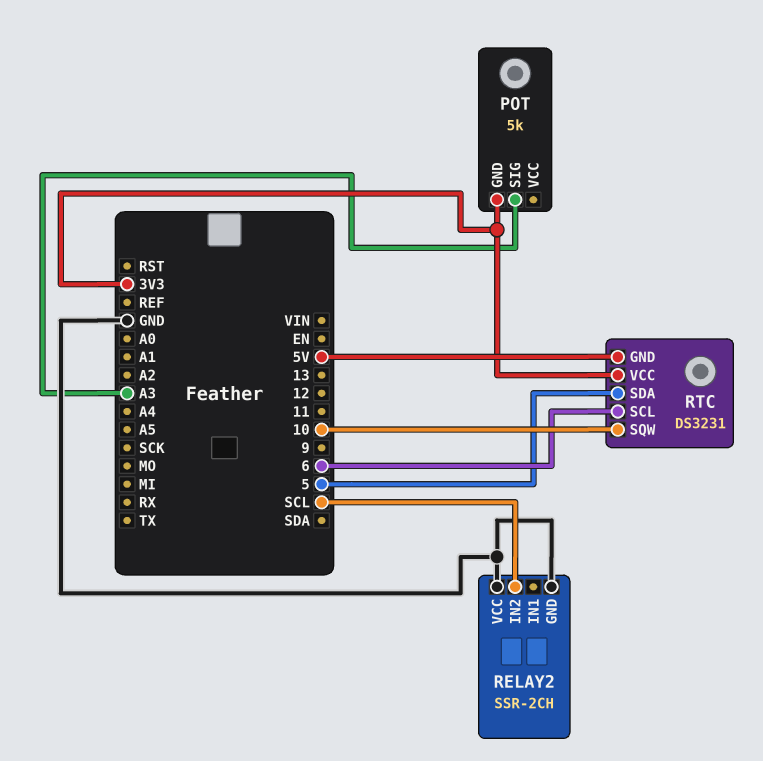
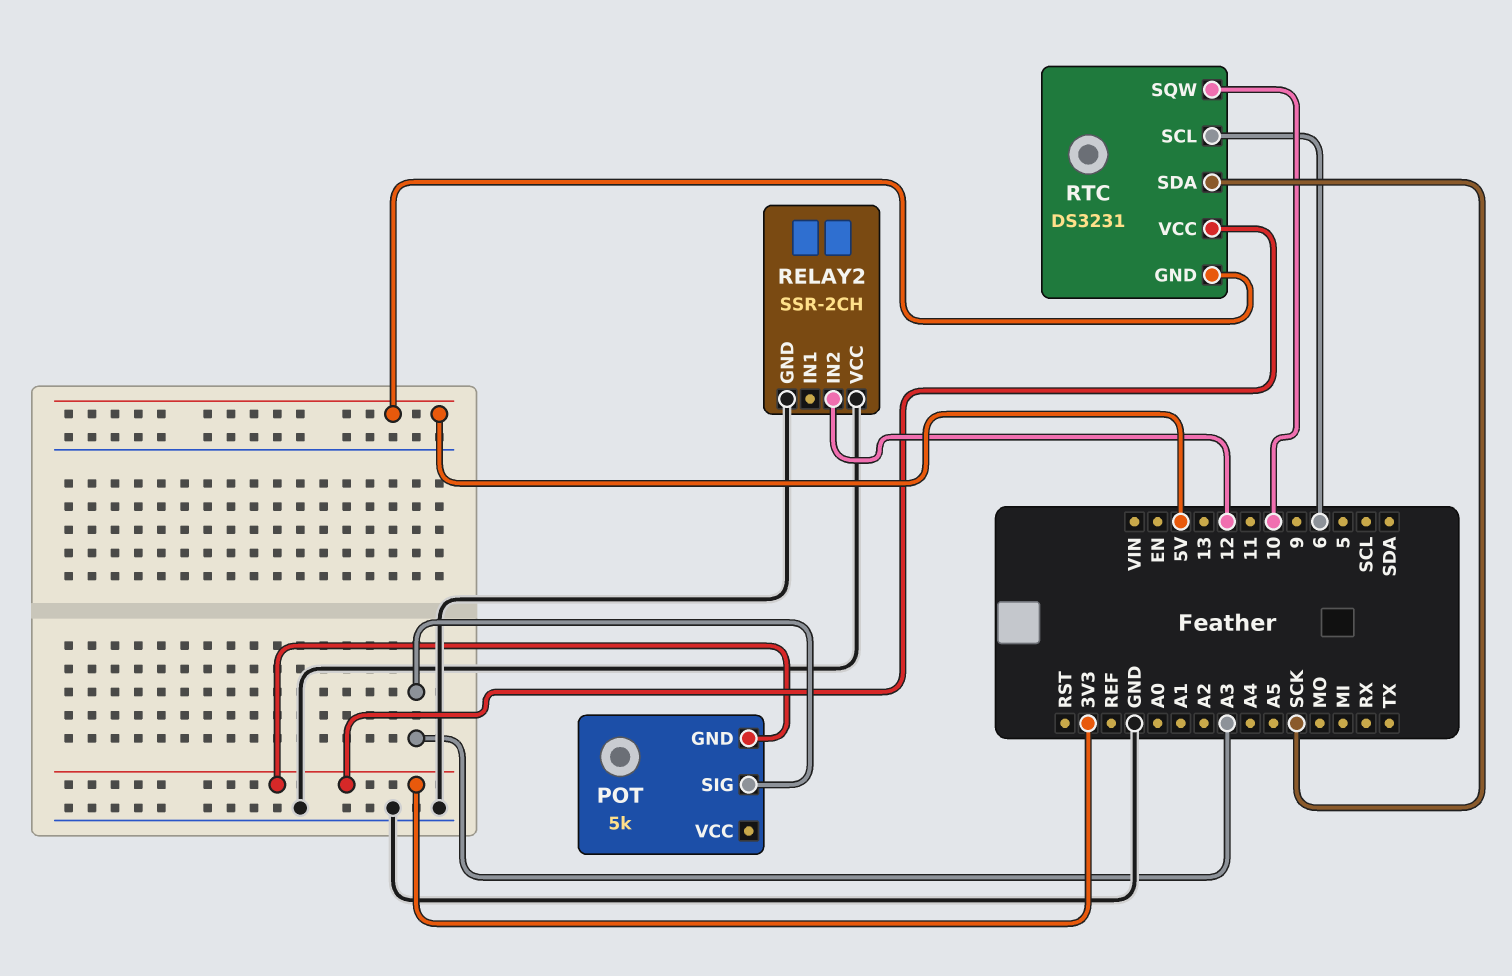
RELAY2 pin IN2: SCL -> 12
RTC pin SDA: 5 -> SCK

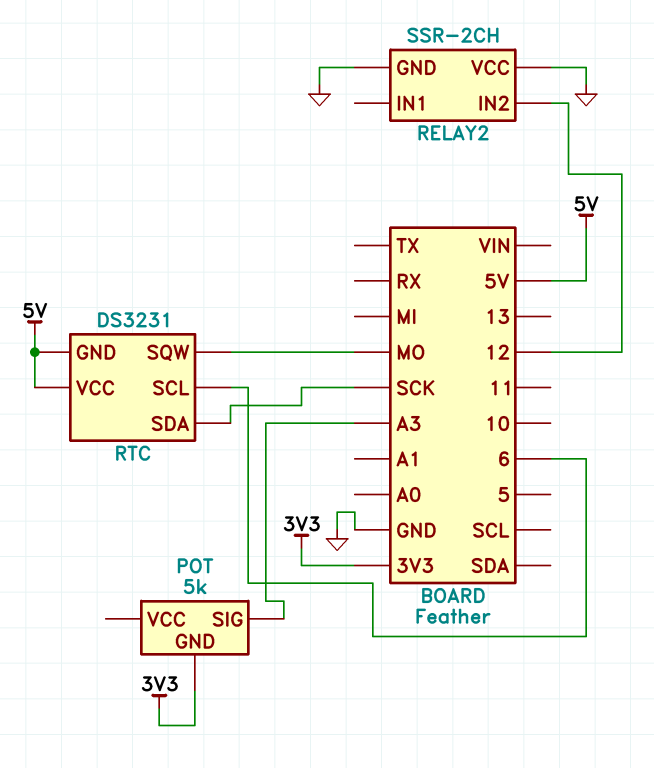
RTC pin SQW: 10 -> MO
RTC pin VCC: 3V3 -> 5V

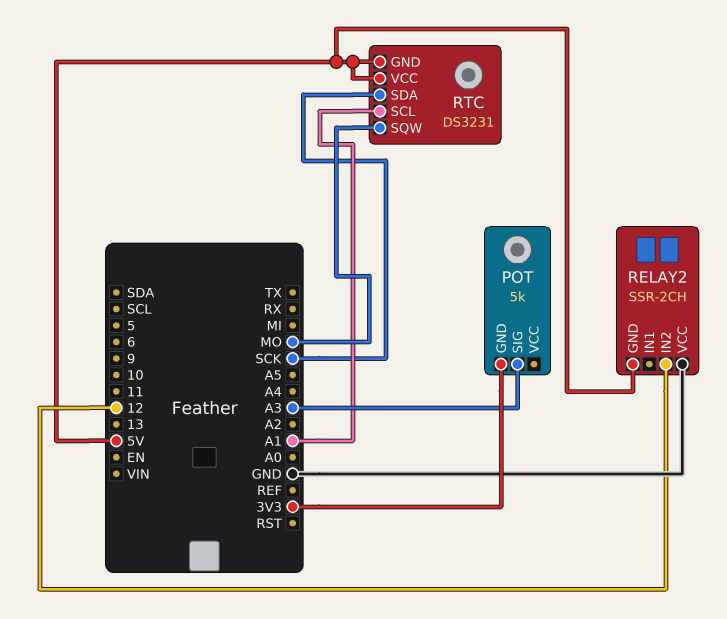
RELAY2 pin GND: GND -> 5V
RTC pin SCL: 6 -> A1

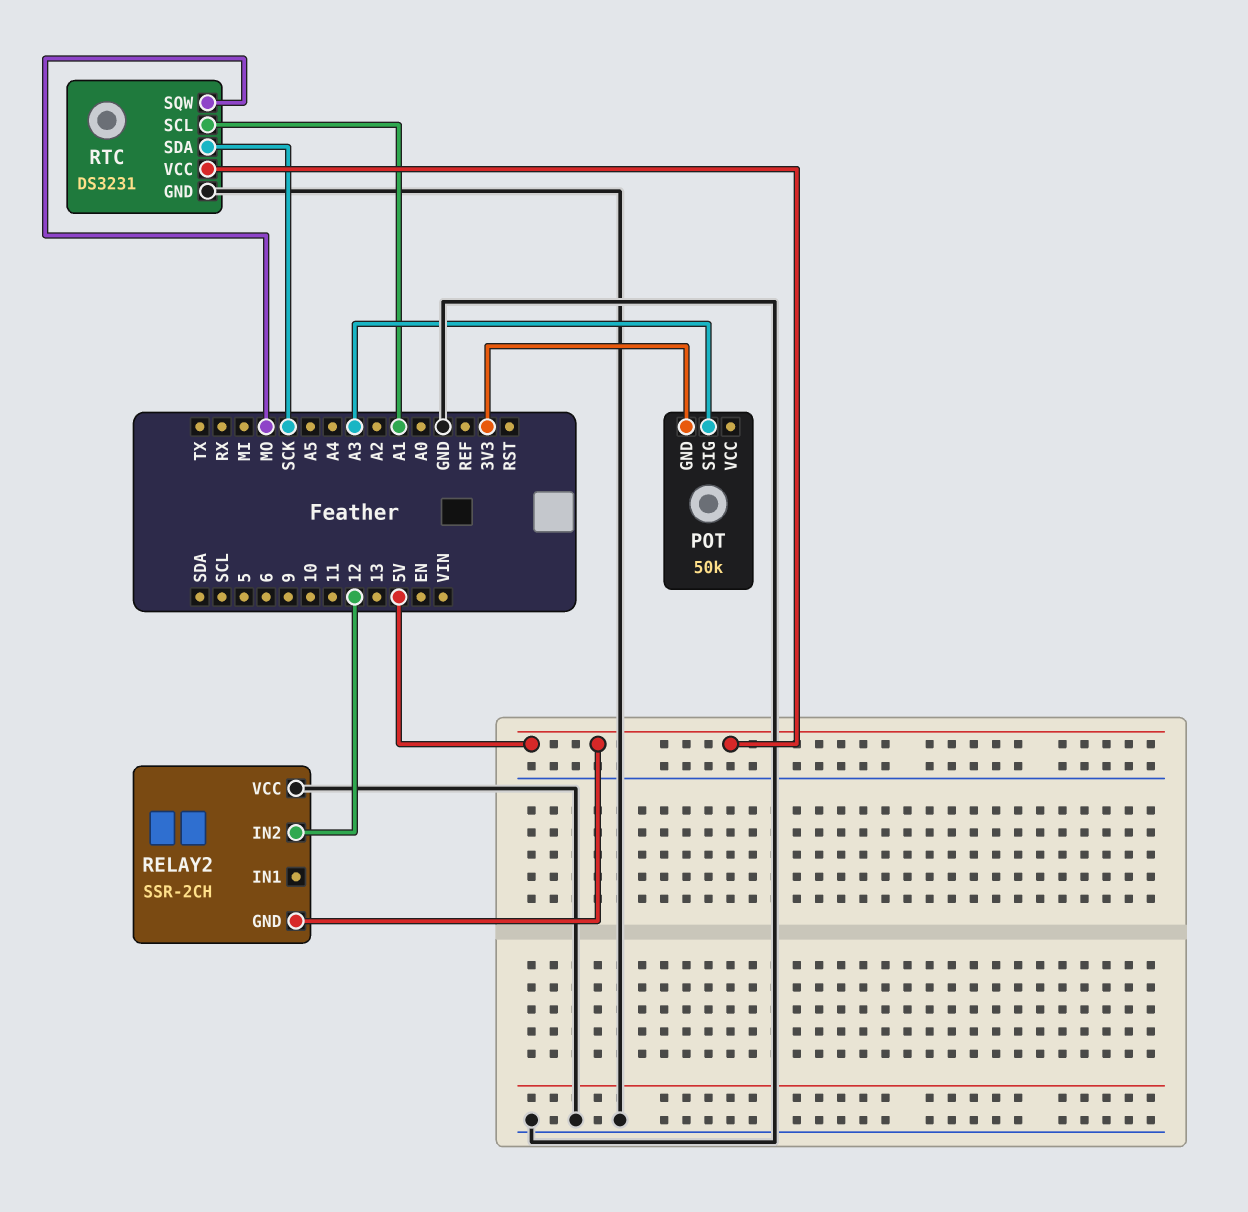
POT: 5k -> 50k
RTC pin GND: 5V -> GND

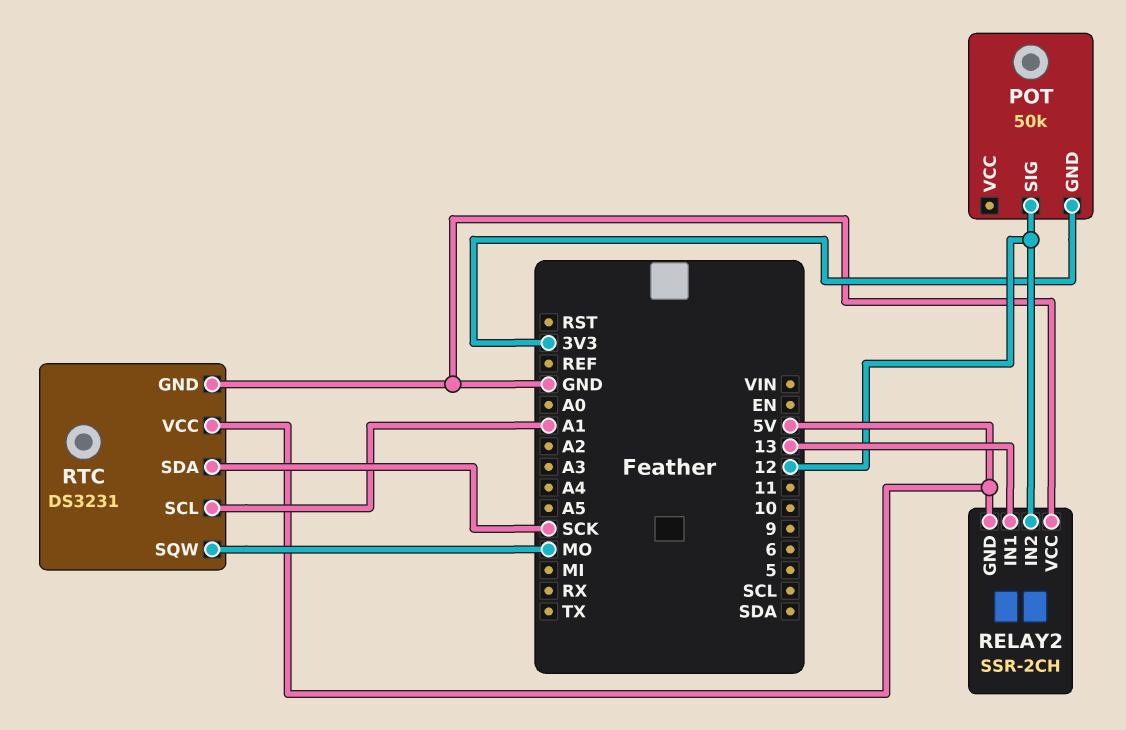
POT pin SIG: A3 -> 12
RELAY2 pin IN1: none -> 13

